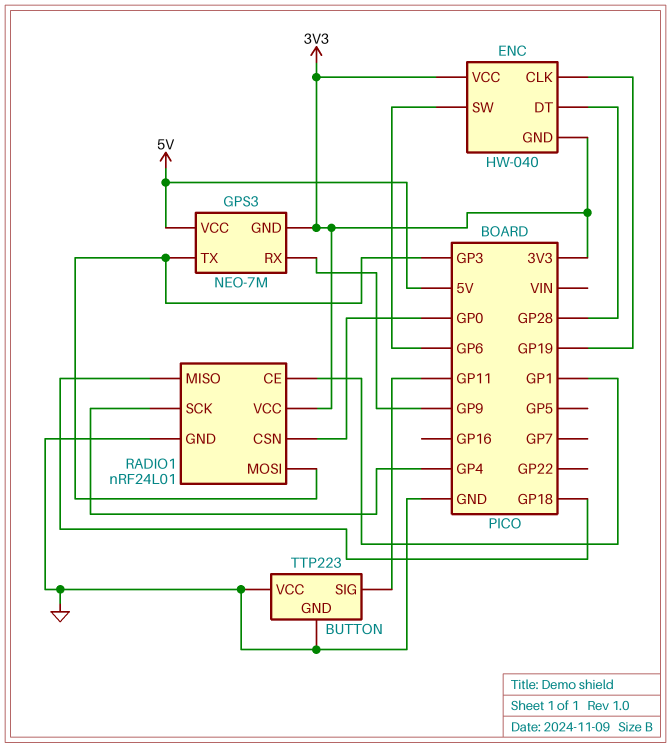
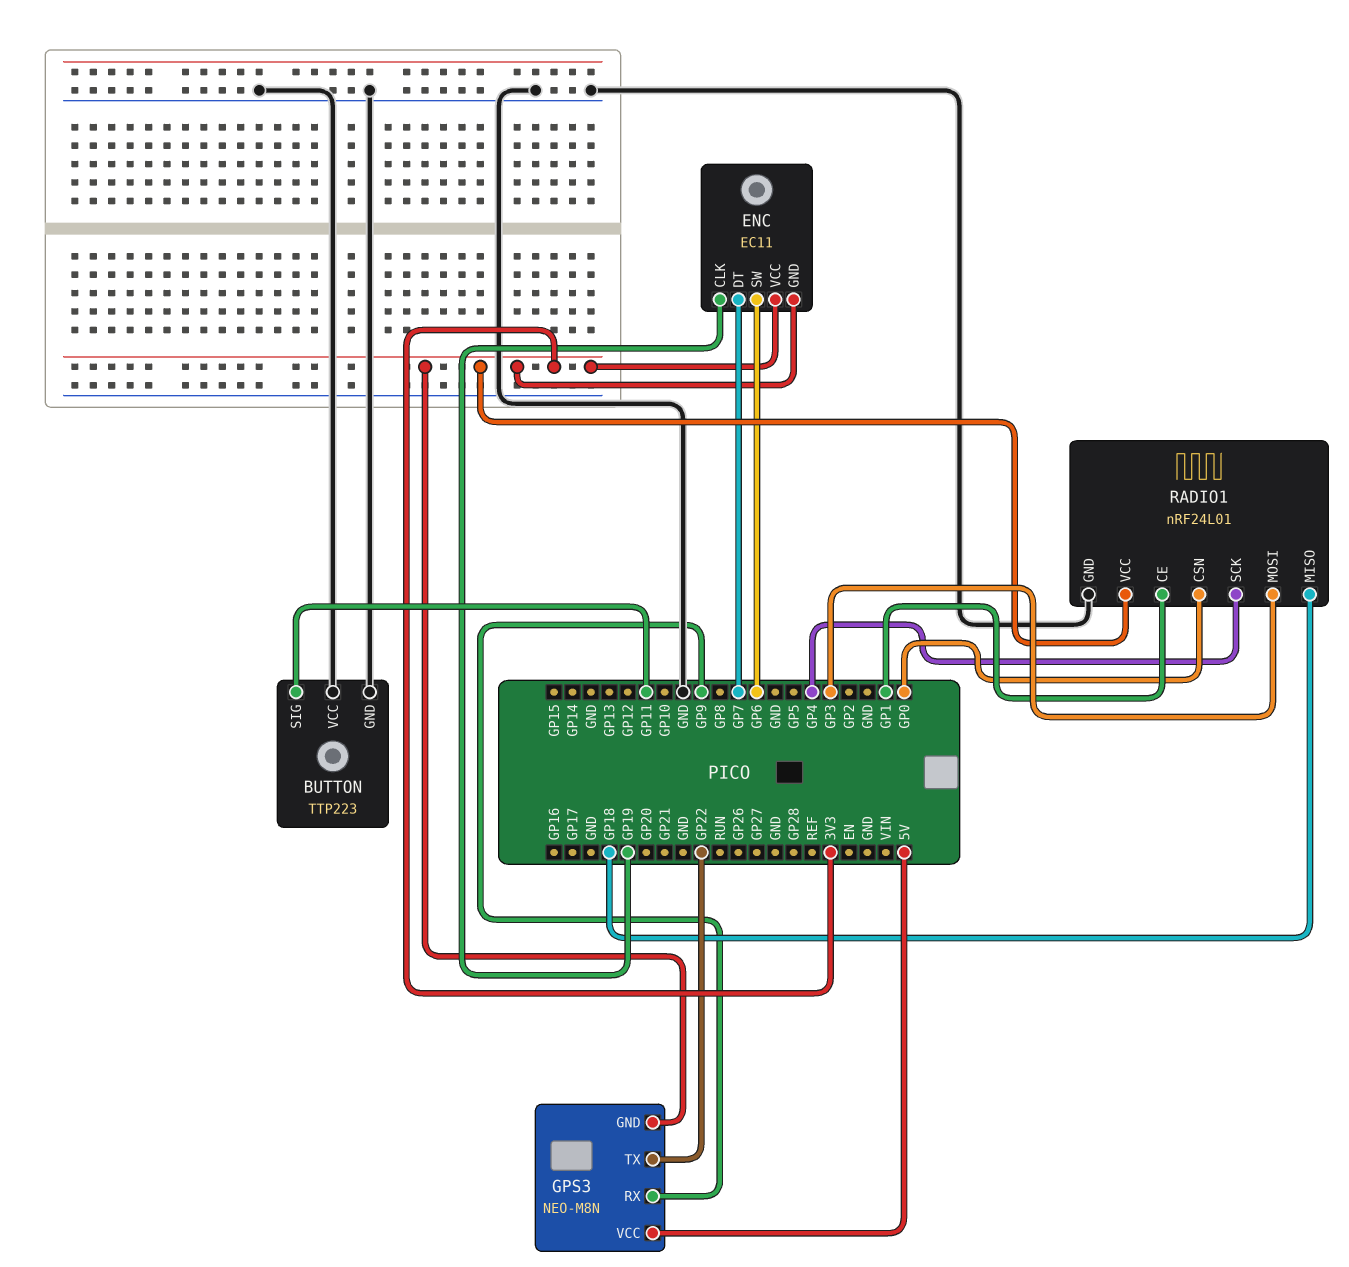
ENC: HW-040 -> EC11
ENC pin DT: GP28 -> GP7
GPS3: NEO-7M -> NEO-M8N
GPS3 pin TX: GP3 -> GP22

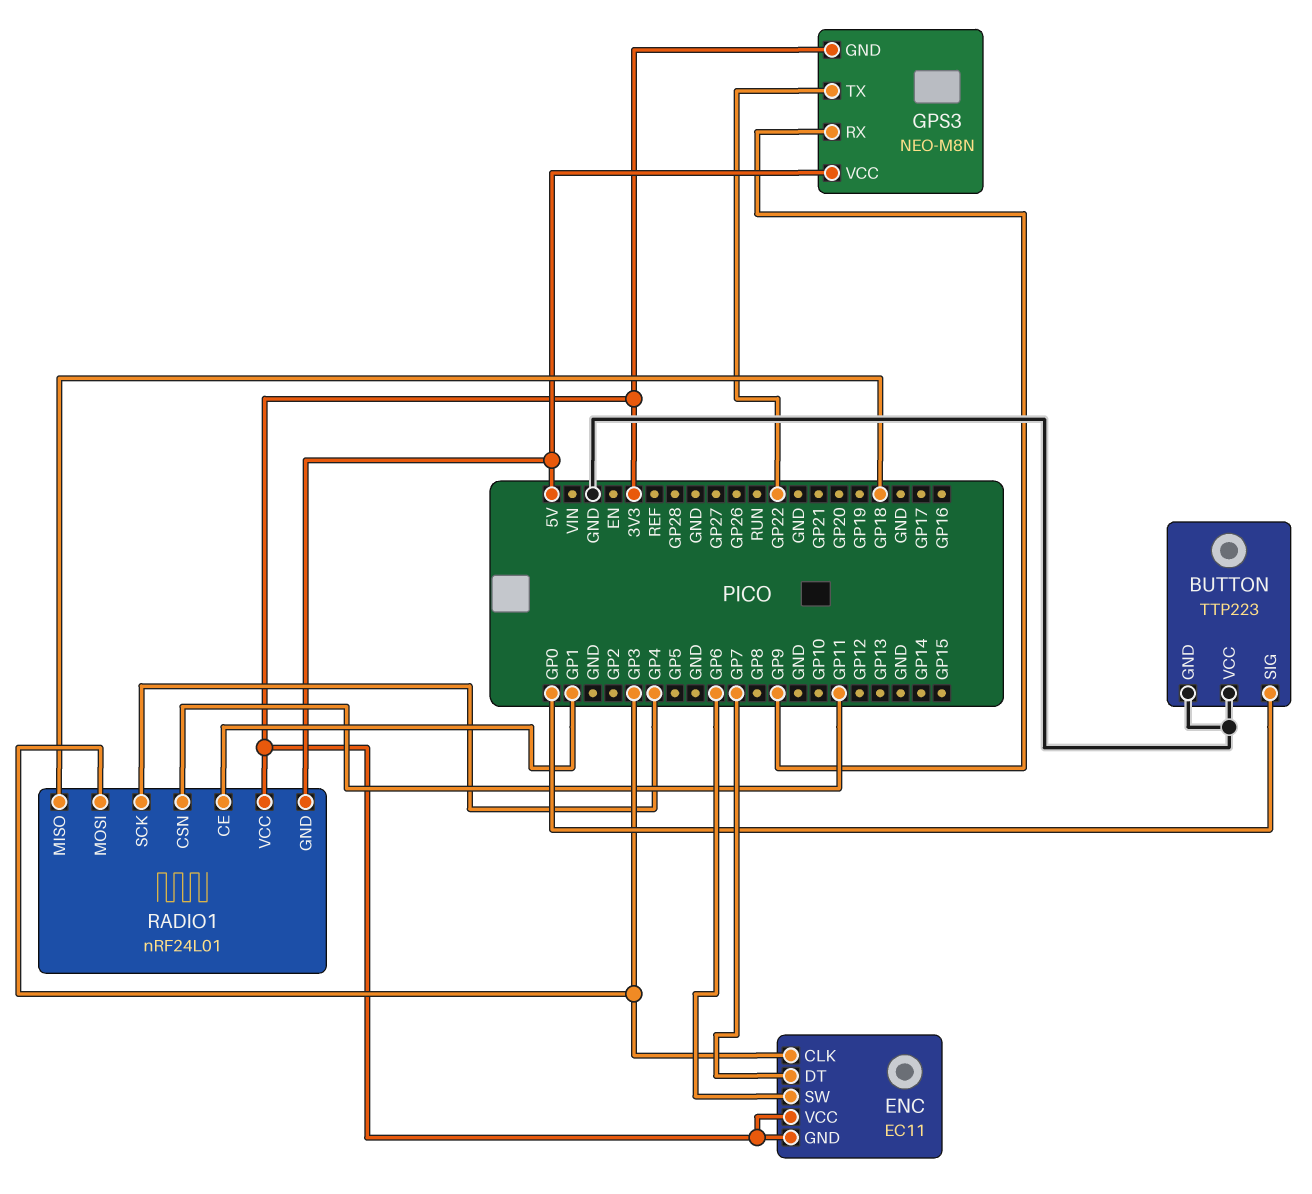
BUTTON pin SIG: GP11 -> GP0
ENC pin CLK: GP19 -> GP3
RADIO1 pin CSN: GP0 -> GP11
RADIO1 pin GND: GND -> 5V

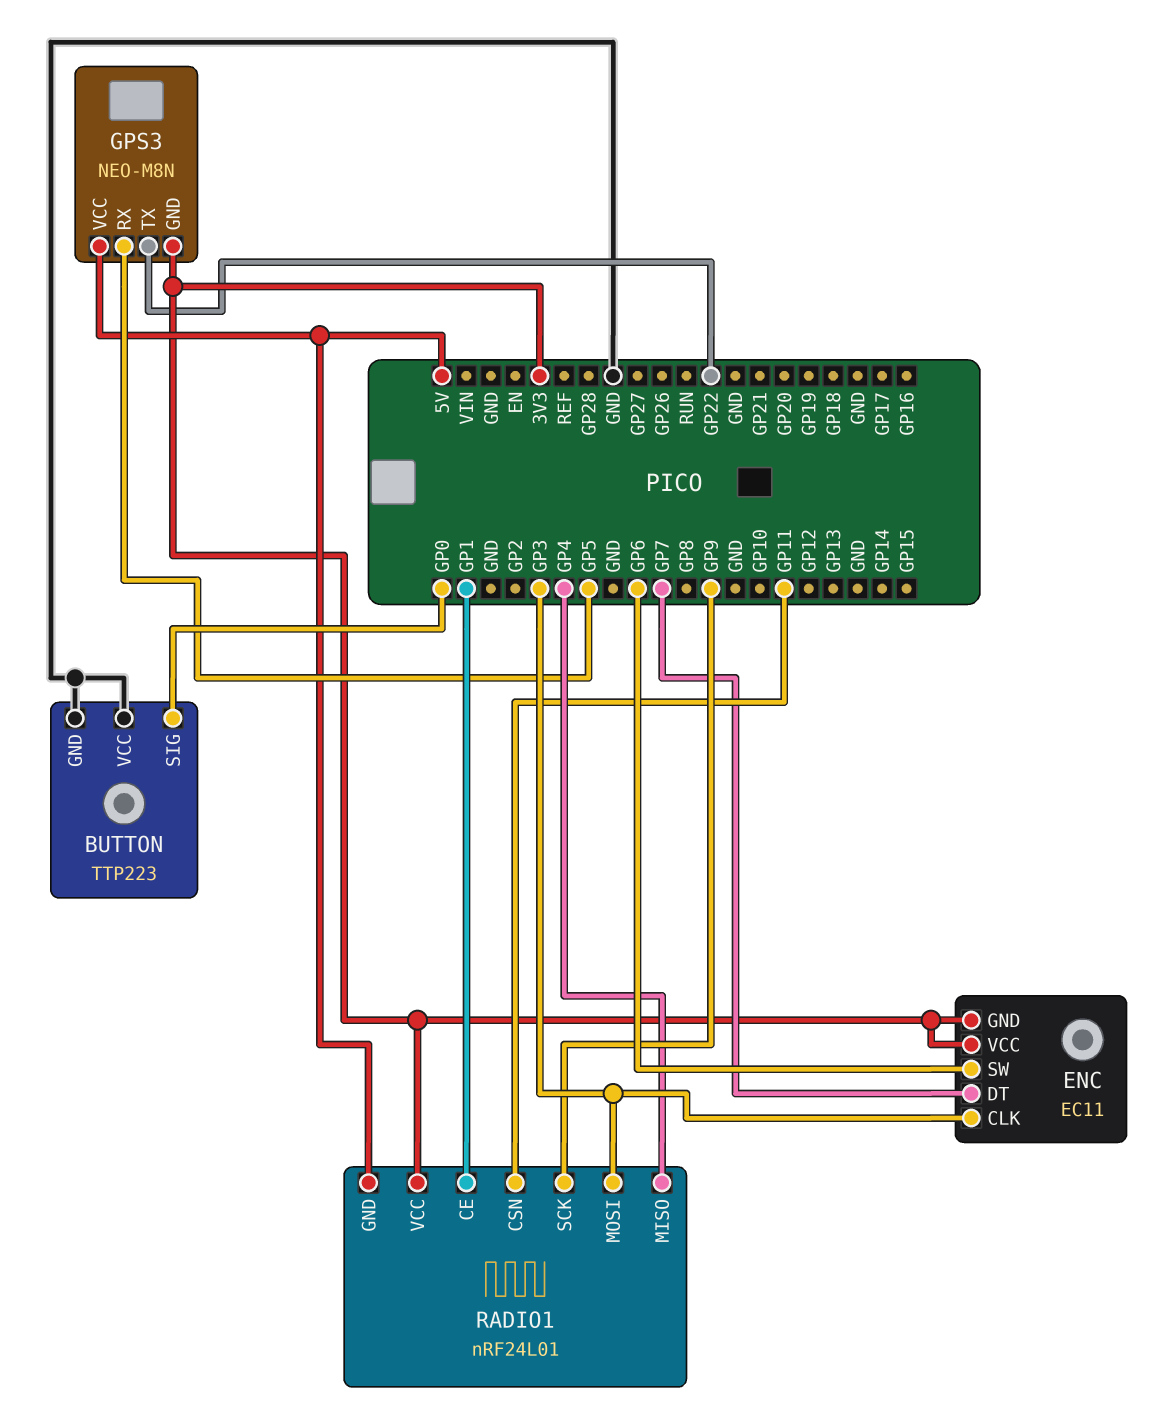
GPS3 pin RX: GP9 -> GP5
RADIO1 pin MISO: GP18 -> GP4
RADIO1 pin SCK: GP4 -> GP9

